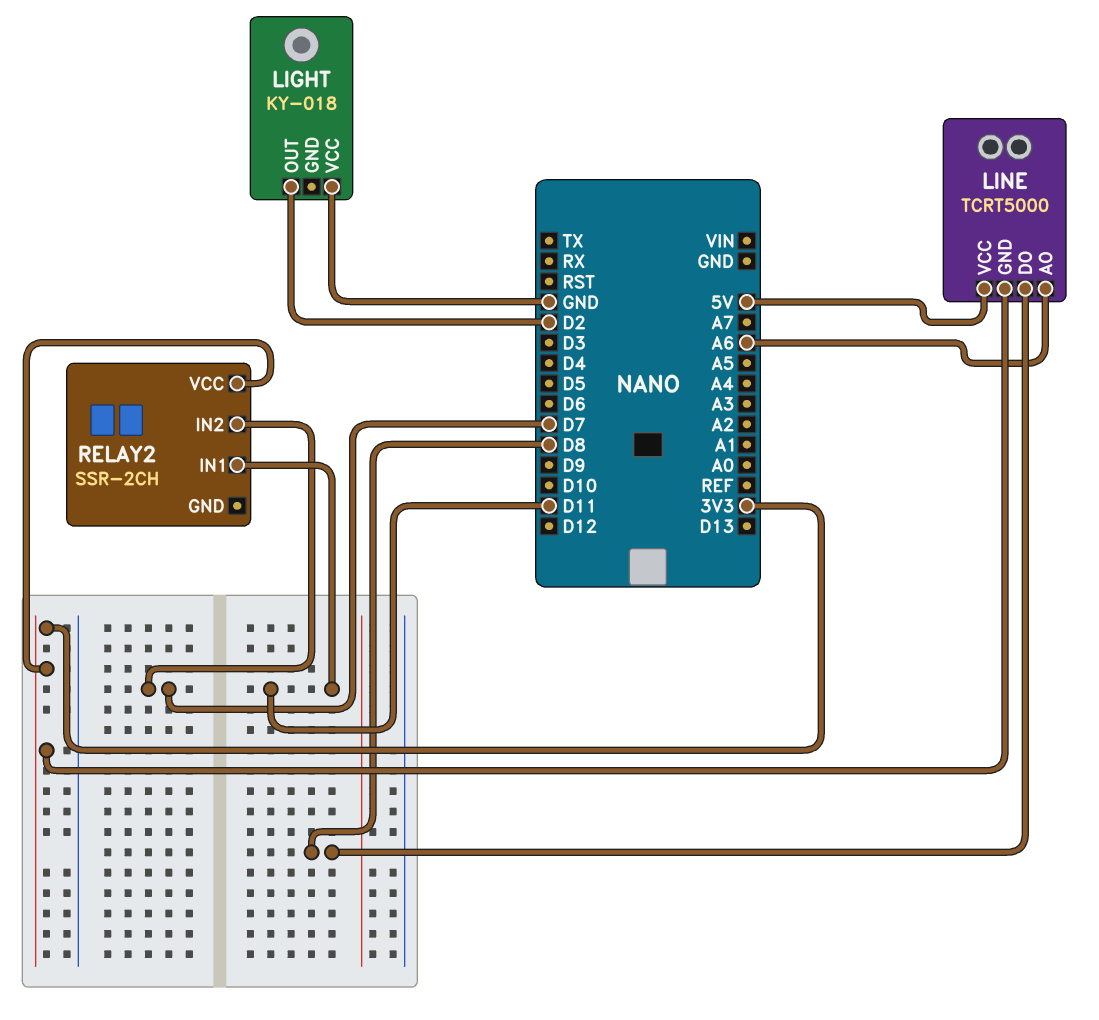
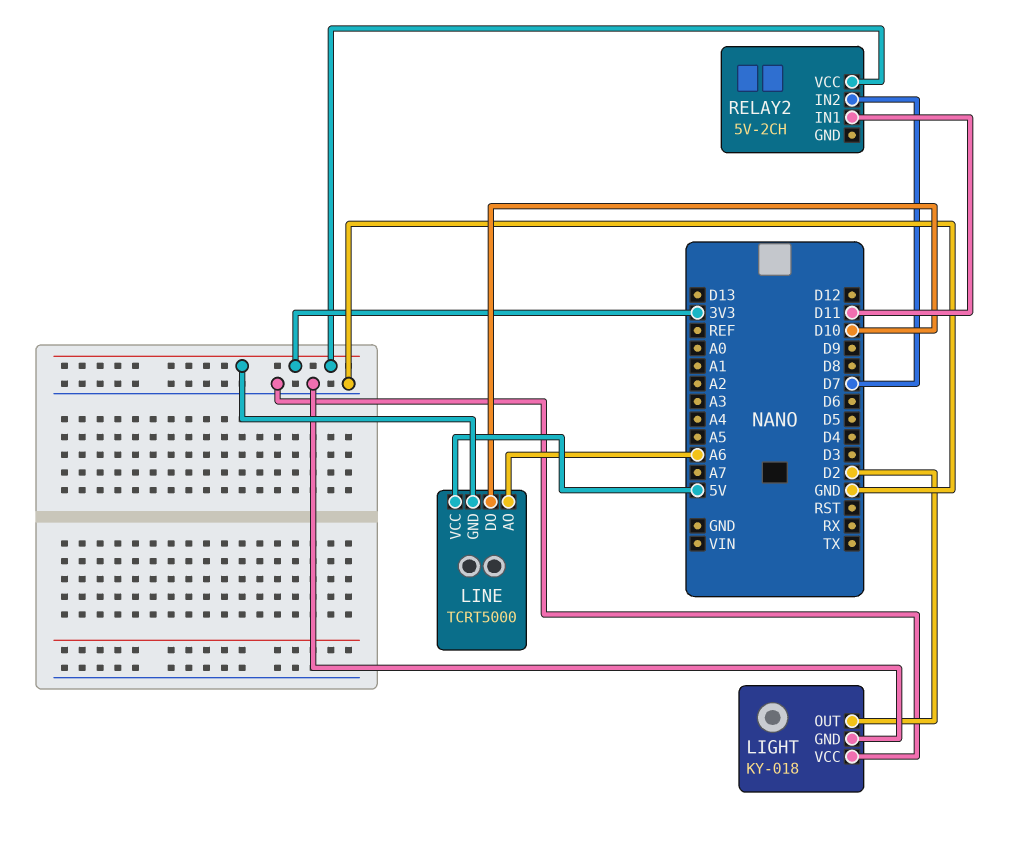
LIGHT pin GND: none -> GND
LINE pin DO: D8 -> D10
RELAY2: SSR-2CH -> 5V-2CH

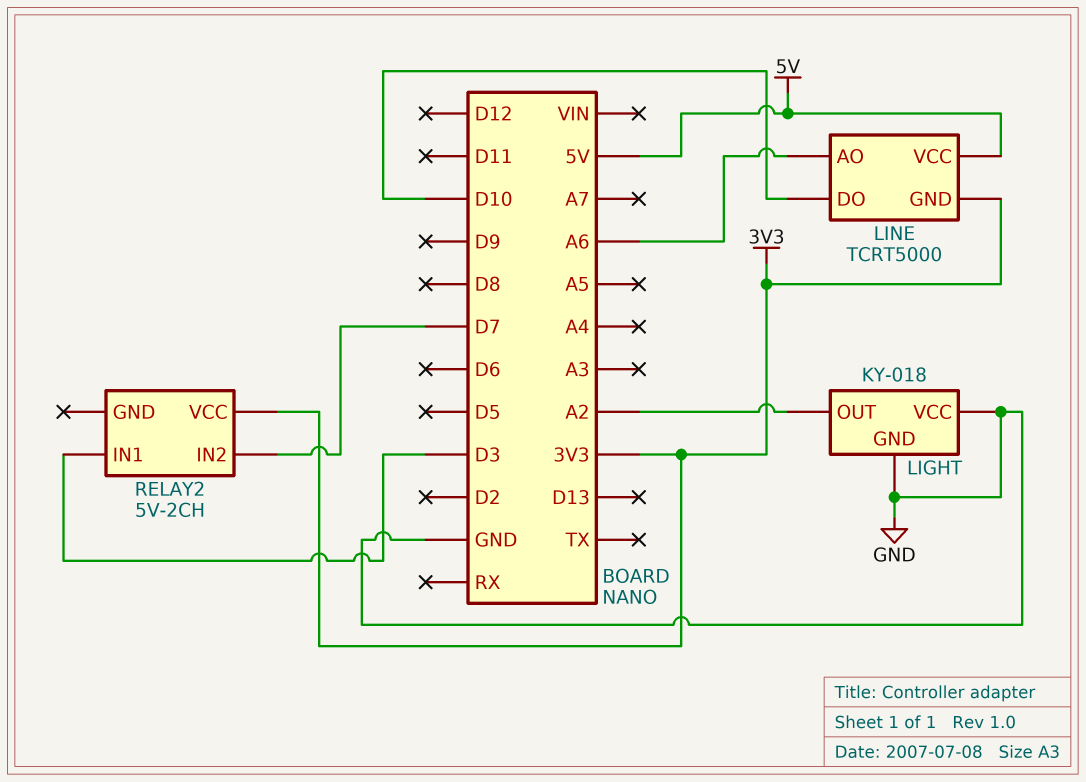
LIGHT pin OUT: D2 -> A2
RELAY2 pin IN1: D11 -> D3

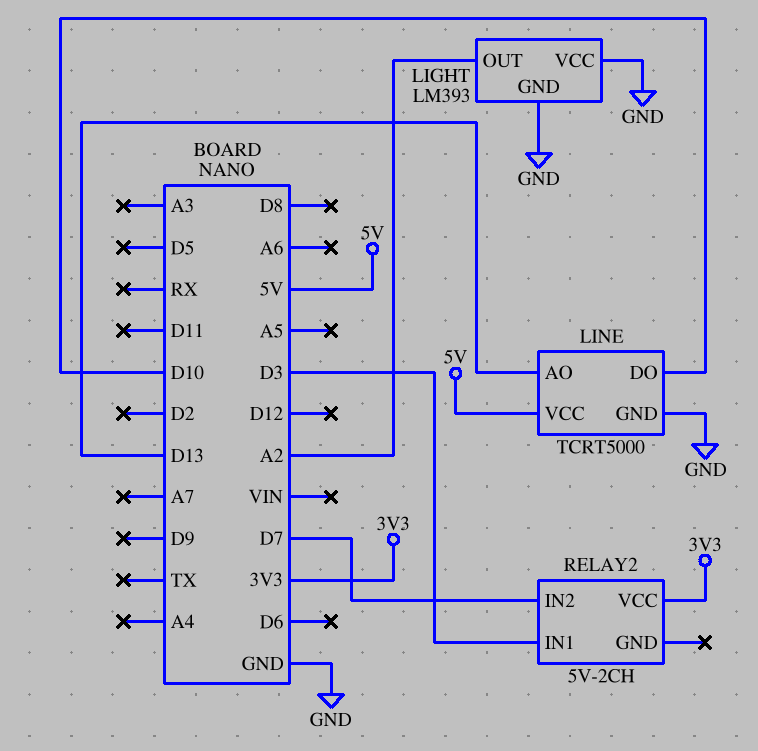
LIGHT: KY-018 -> LM393
LINE pin AO: A6 -> D13
LINE pin GND: 3V3 -> GND

